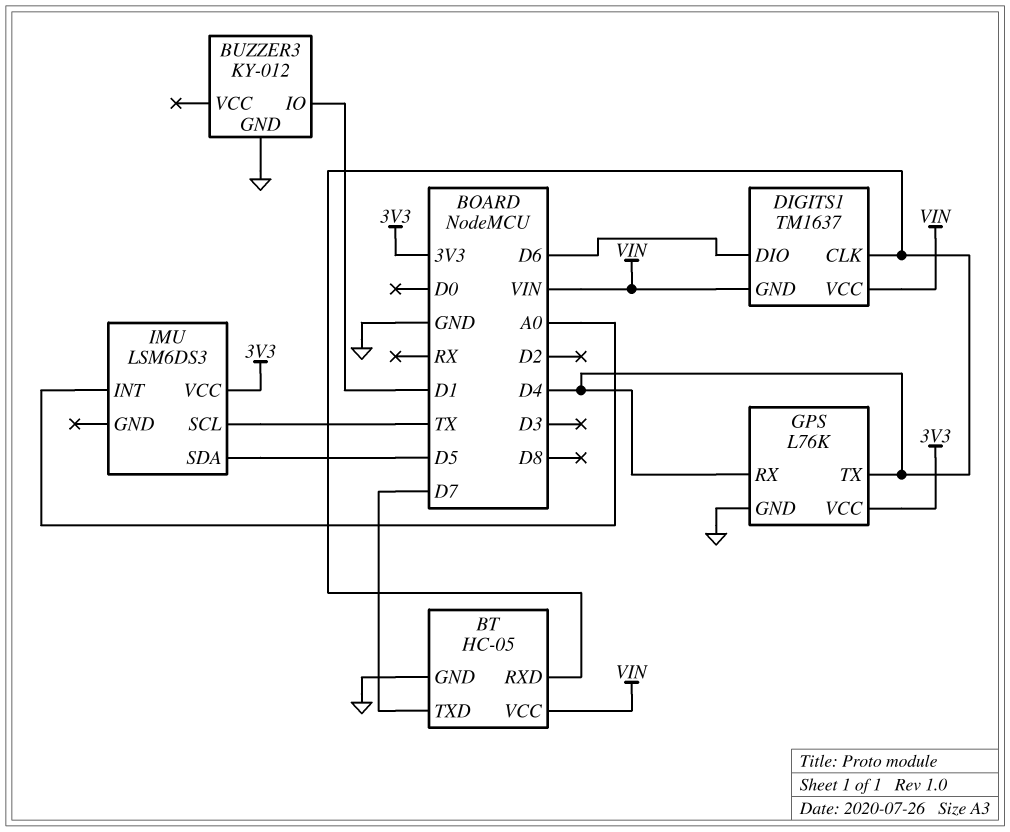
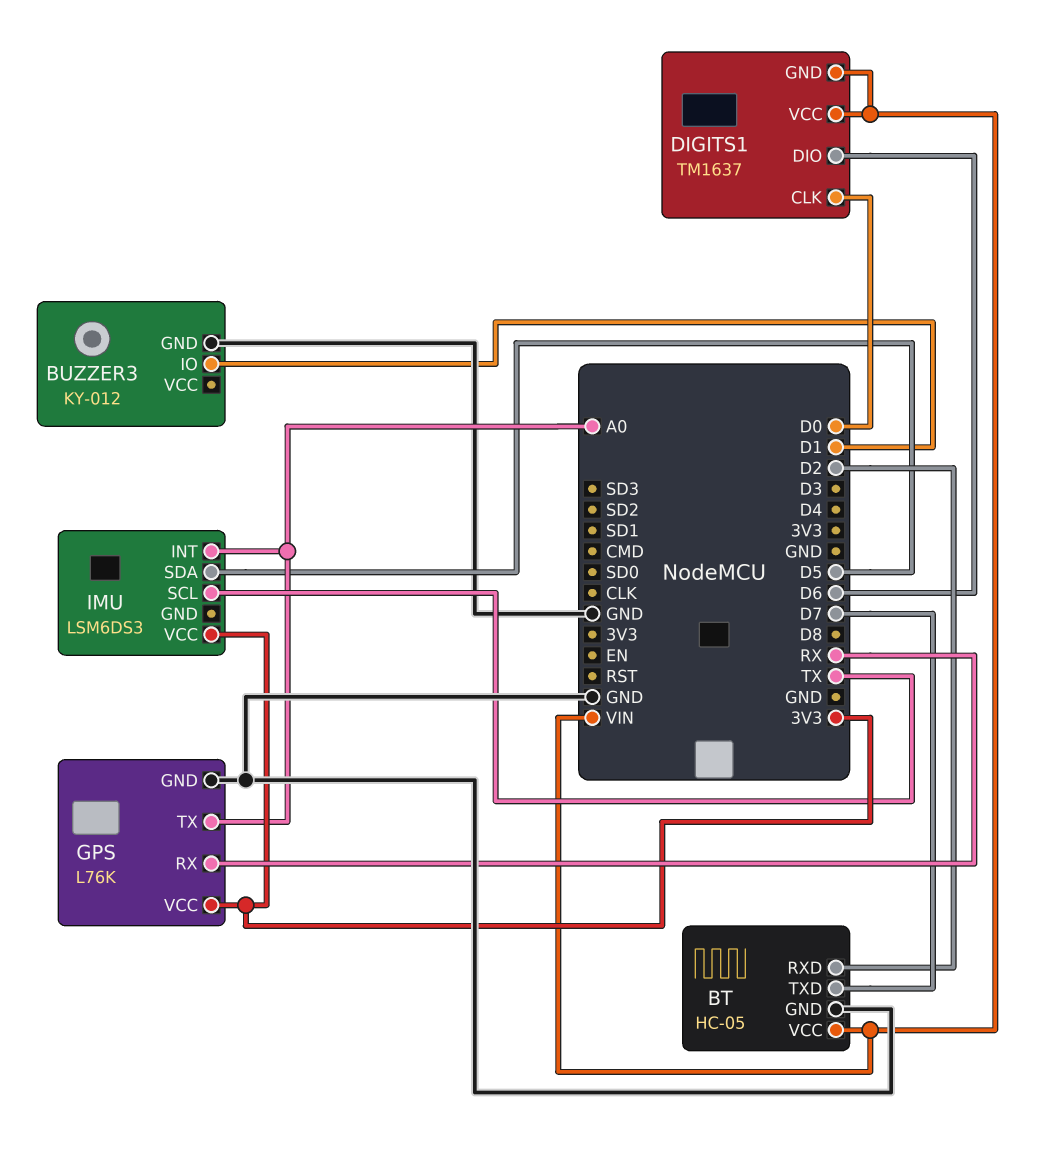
BT pin RXD: D4 -> D2
DIGITS1 pin CLK: D4 -> D0
GPS pin RX: D4 -> RX
GPS pin TX: D4 -> A0

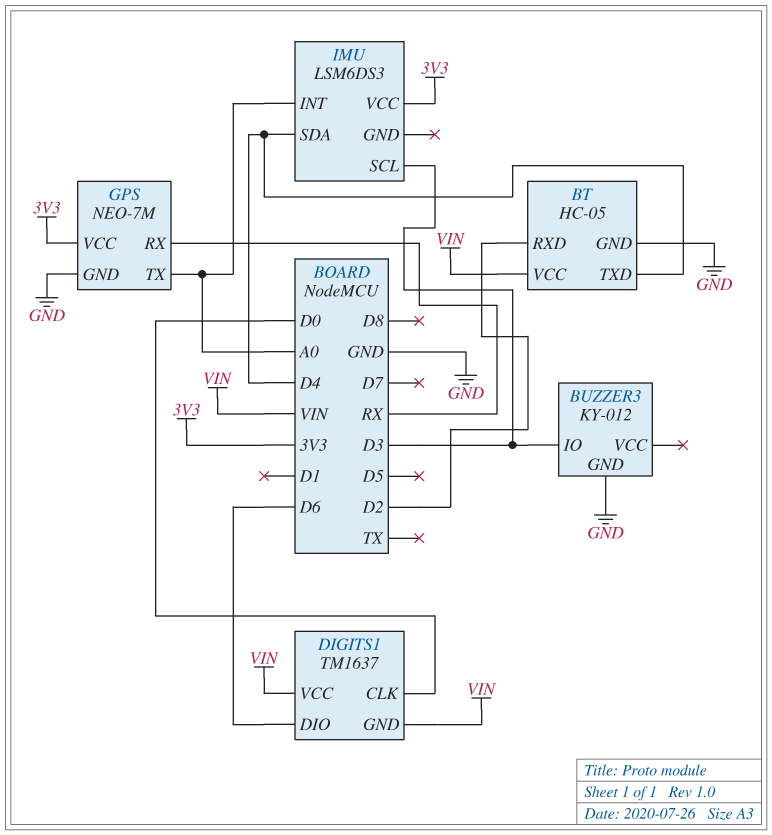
BT pin TXD: D7 -> D4
BUZZER3 pin IO: D1 -> D3
GPS: L76K -> NEO-7M
IMU pin SCL: TX -> D3
IMU pin SDA: D5 -> D4

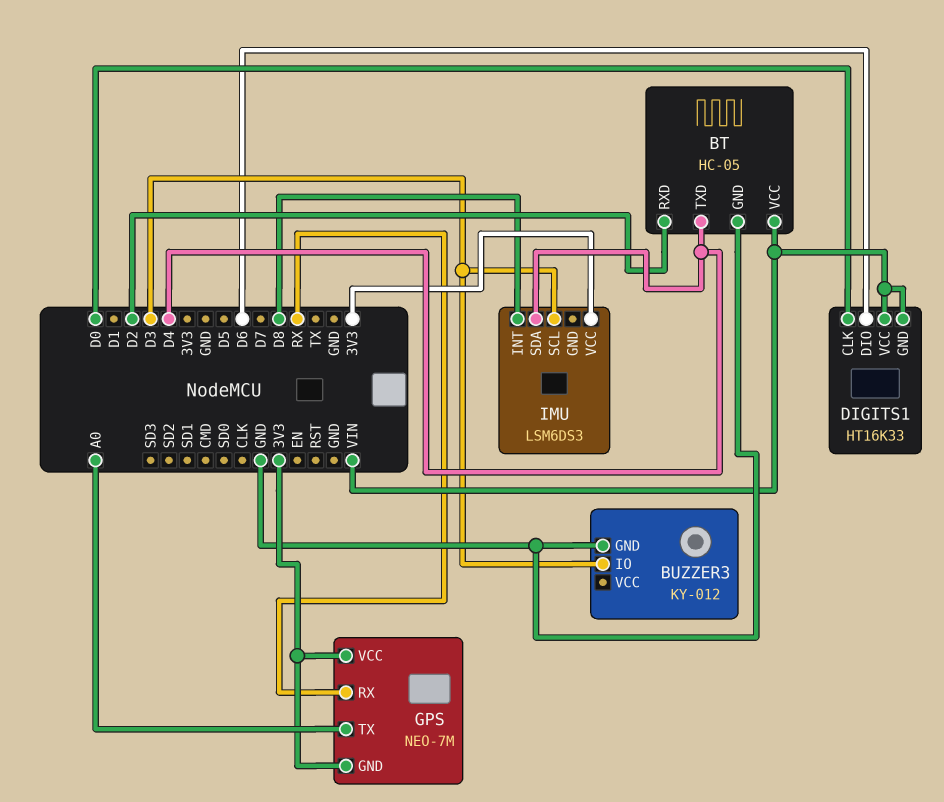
DIGITS1: TM1637 -> HT16K33
GPS pin GND: GND -> 3V3
IMU pin INT: A0 -> D8

